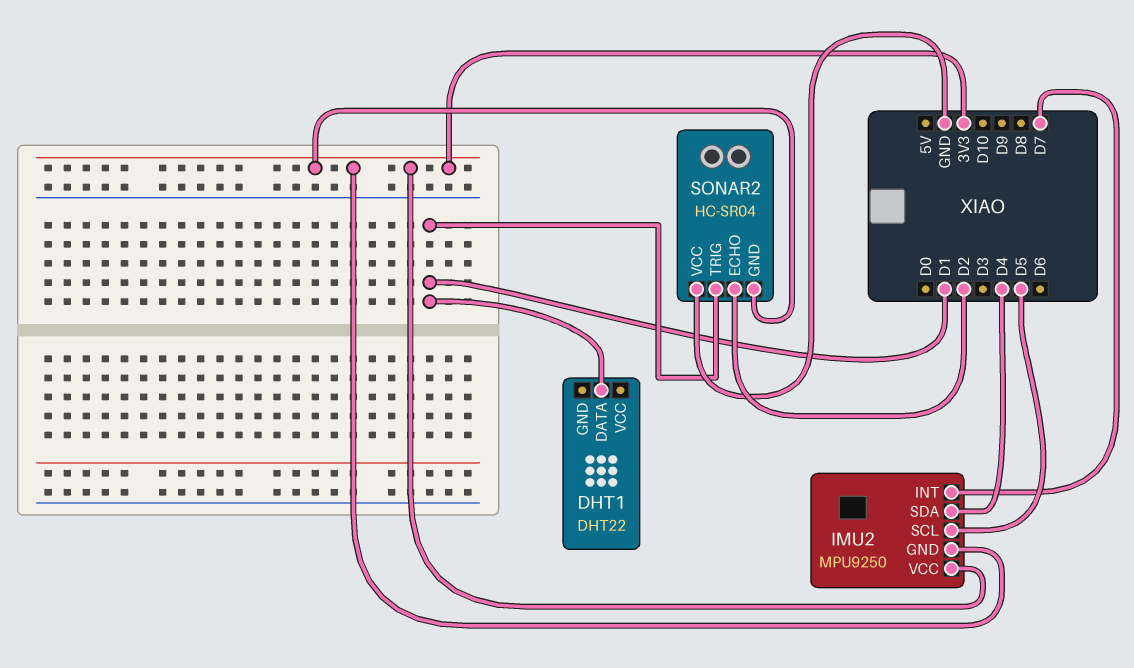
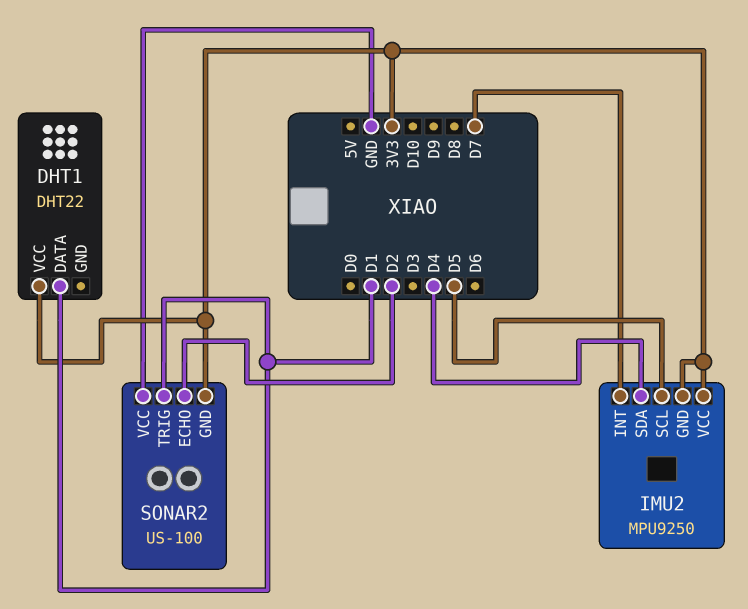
DHT1 pin VCC: none -> 3V3
SONAR2: HC-SR04 -> US-100

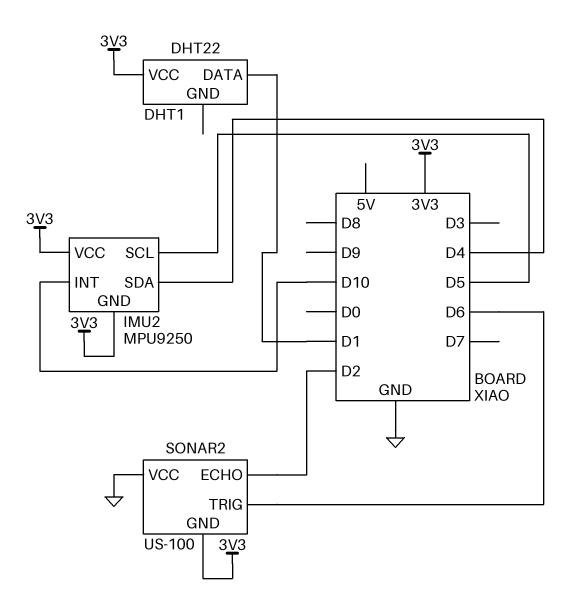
IMU2 pin INT: D7 -> D10
SONAR2 pin TRIG: D1 -> D6

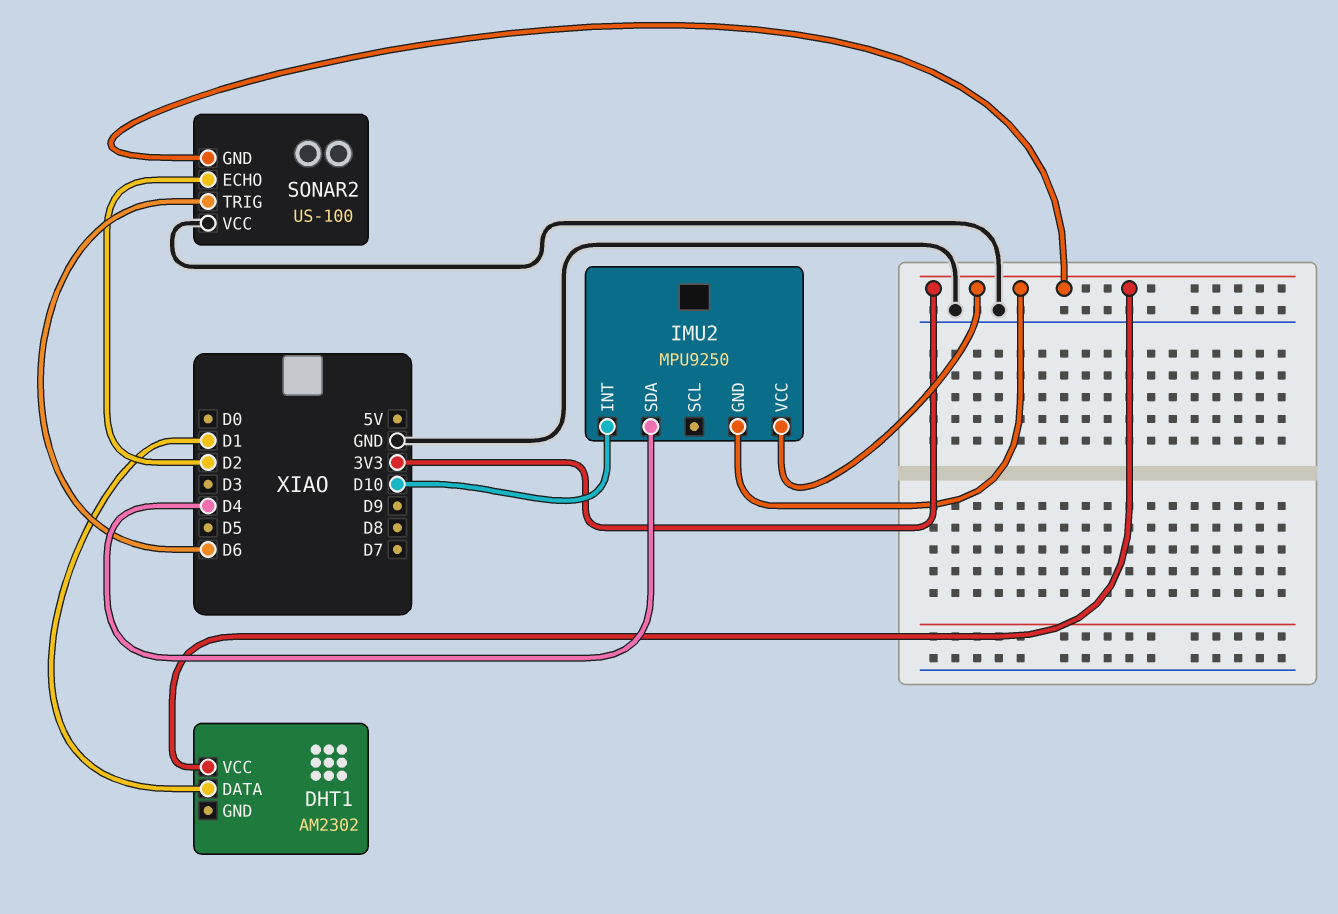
DHT1: DHT22 -> AM2302
IMU2 pin SCL: D5 -> none

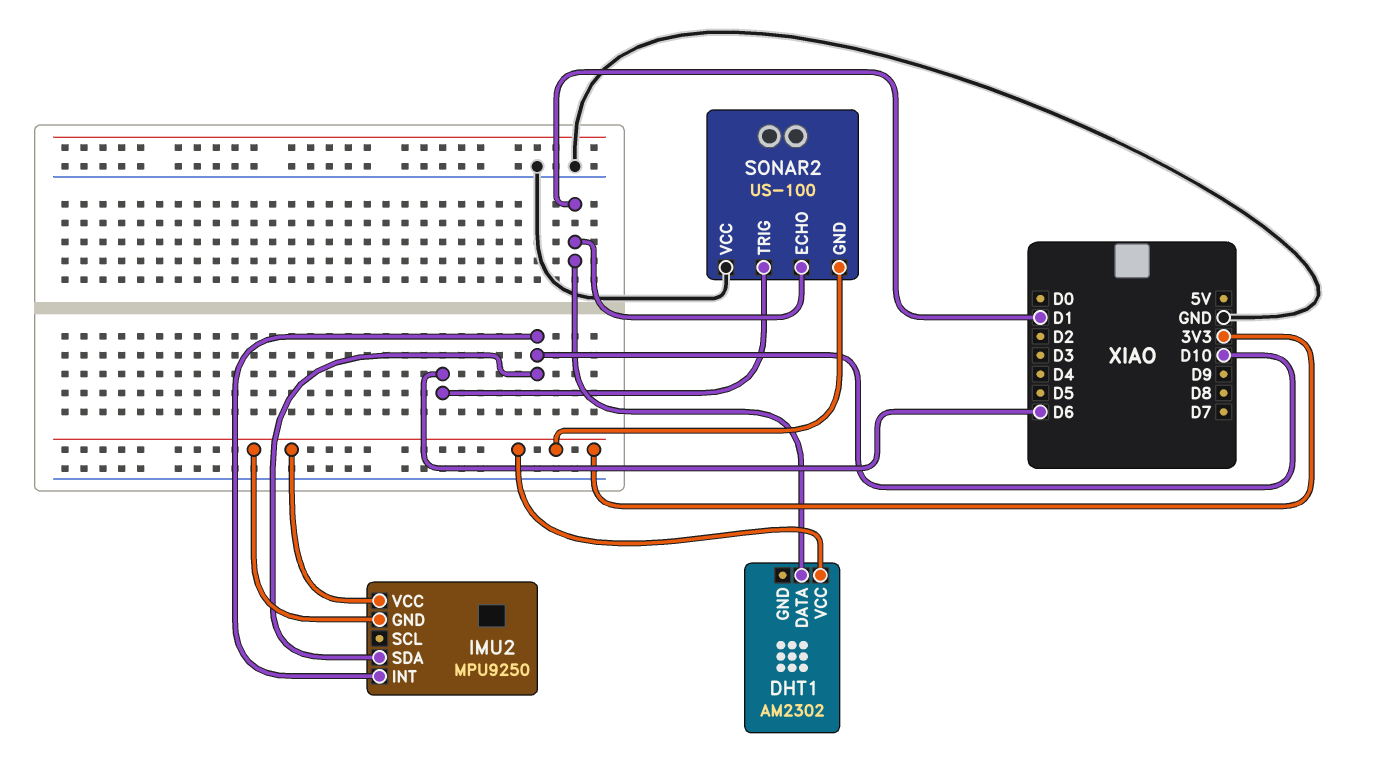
IMU2 pin SDA: D4 -> D10
SONAR2 pin ECHO: D2 -> D1

